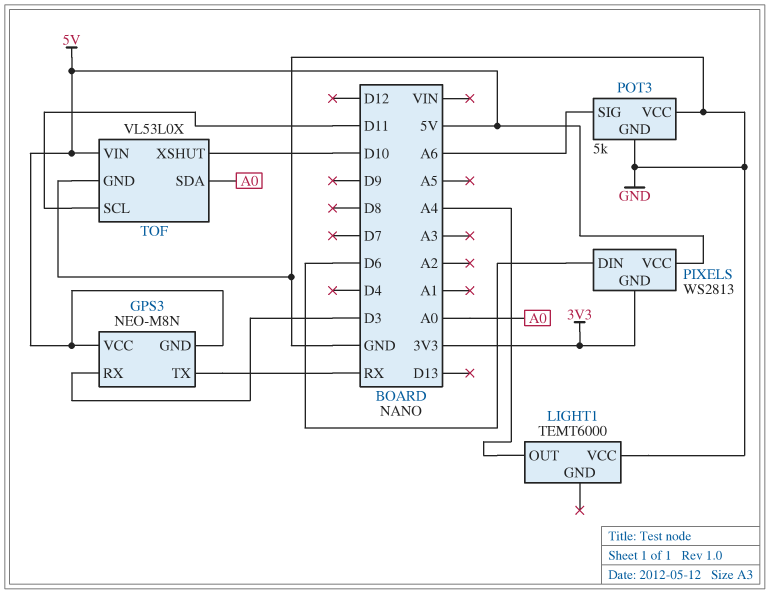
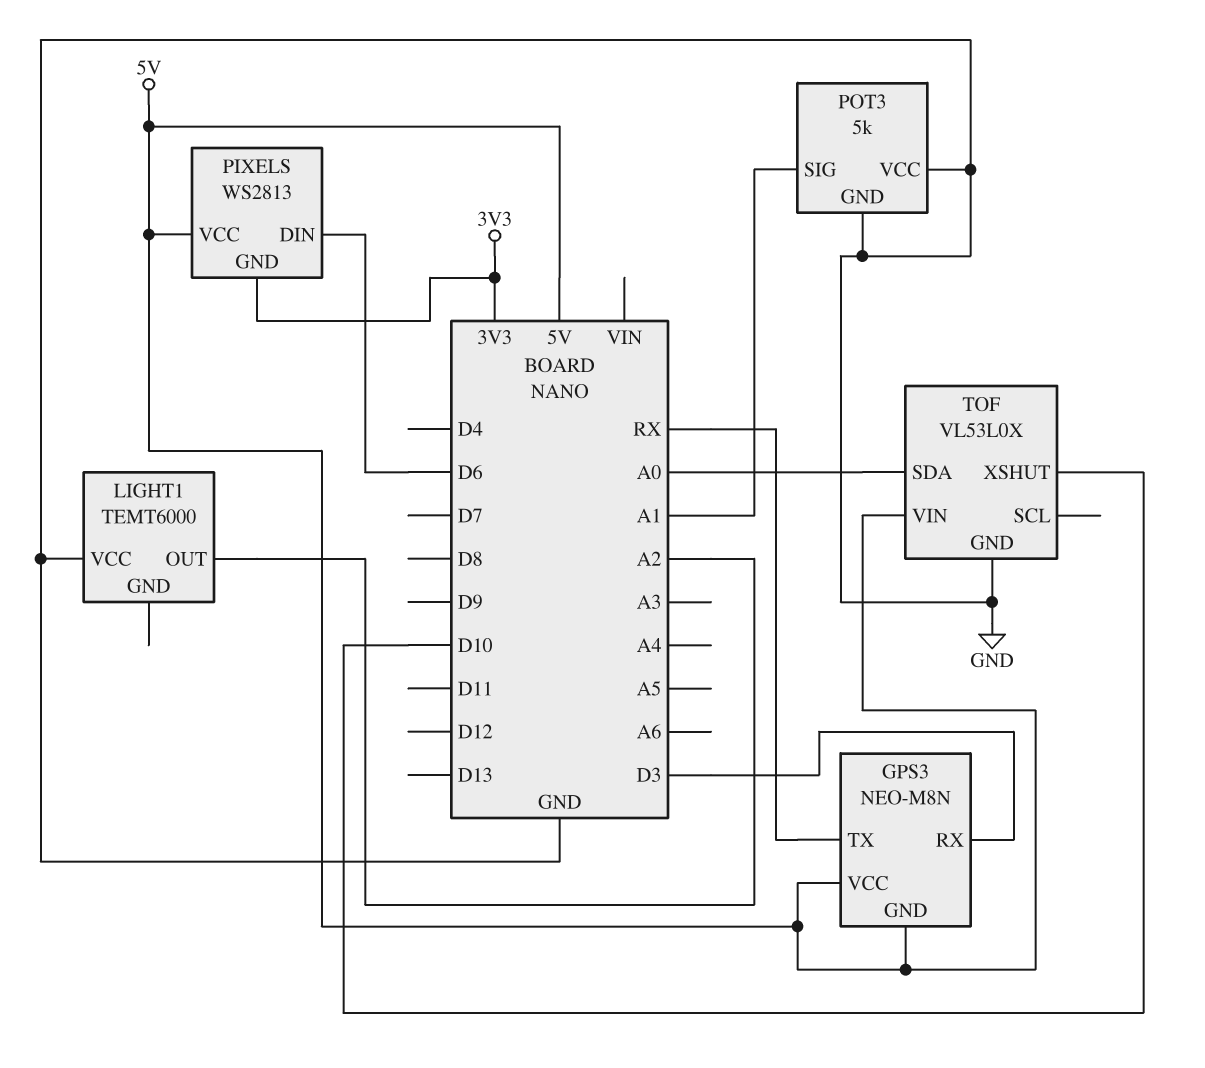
LIGHT1 pin OUT: A4 -> A2
POT3 pin SIG: A6 -> A1
TOF pin SCL: D11 -> none

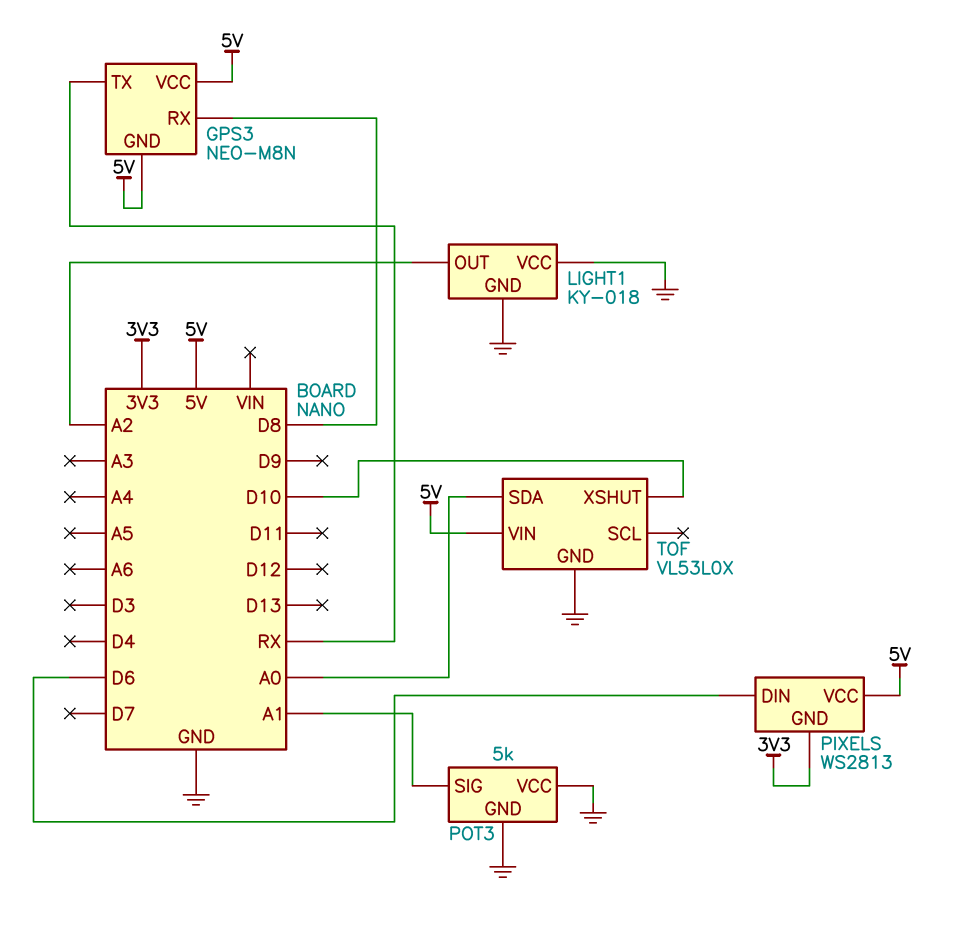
GPS3 pin RX: D3 -> D8
LIGHT1: TEMT6000 -> KY-018
LIGHT1 pin GND: none -> GND

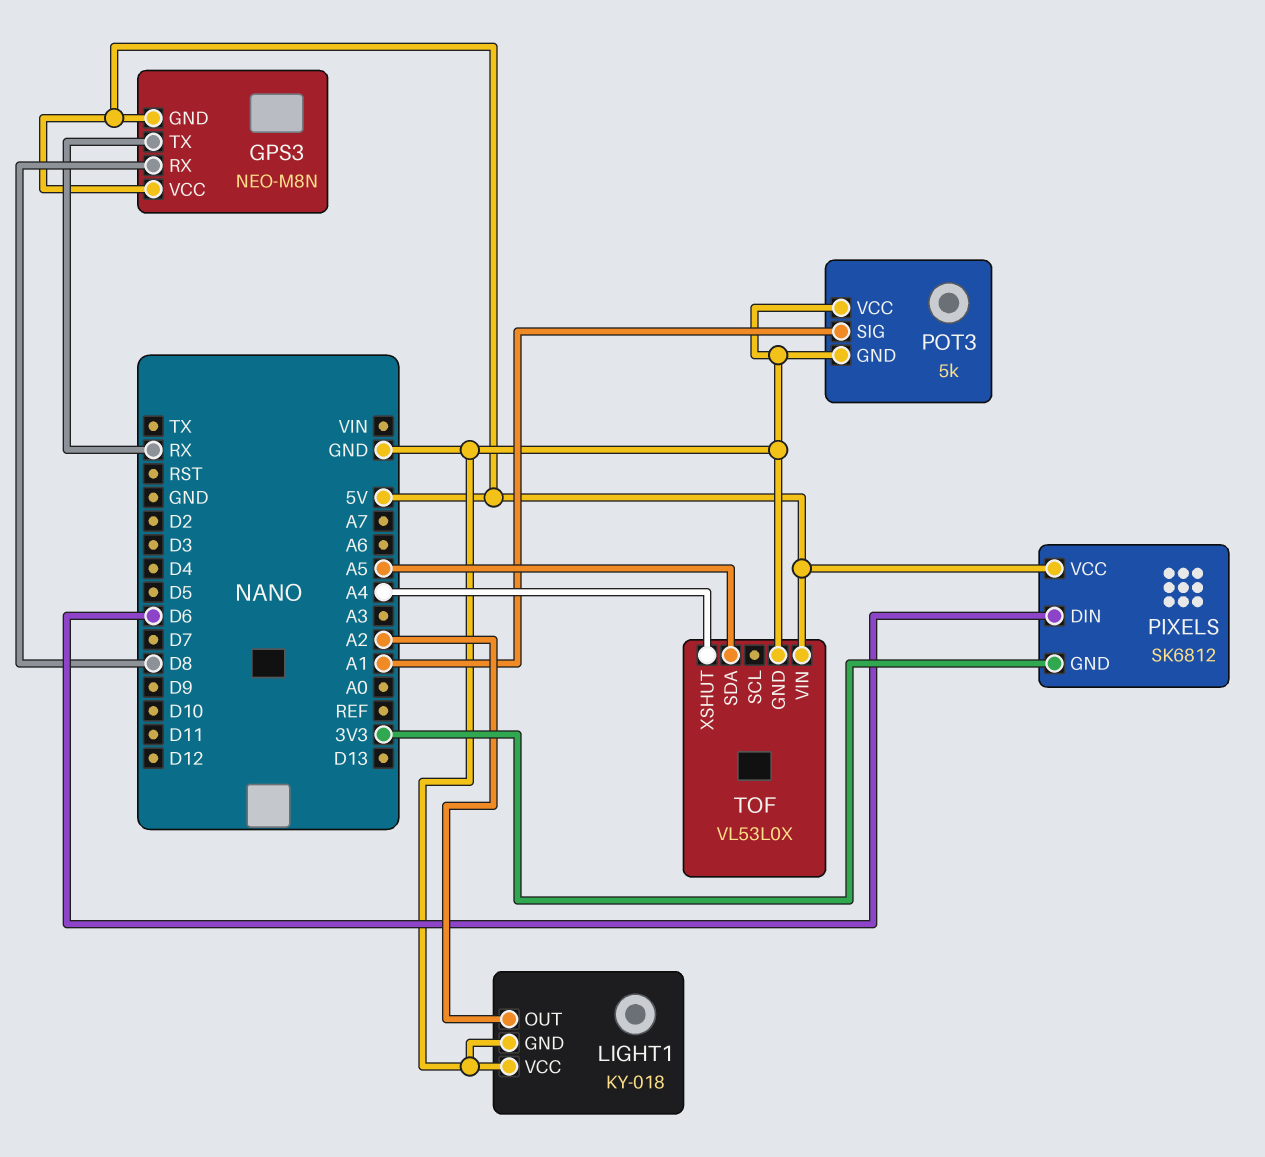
PIXELS: WS2813 -> SK6812
TOF pin SDA: A0 -> A5
TOF pin XSHUT: D10 -> A4

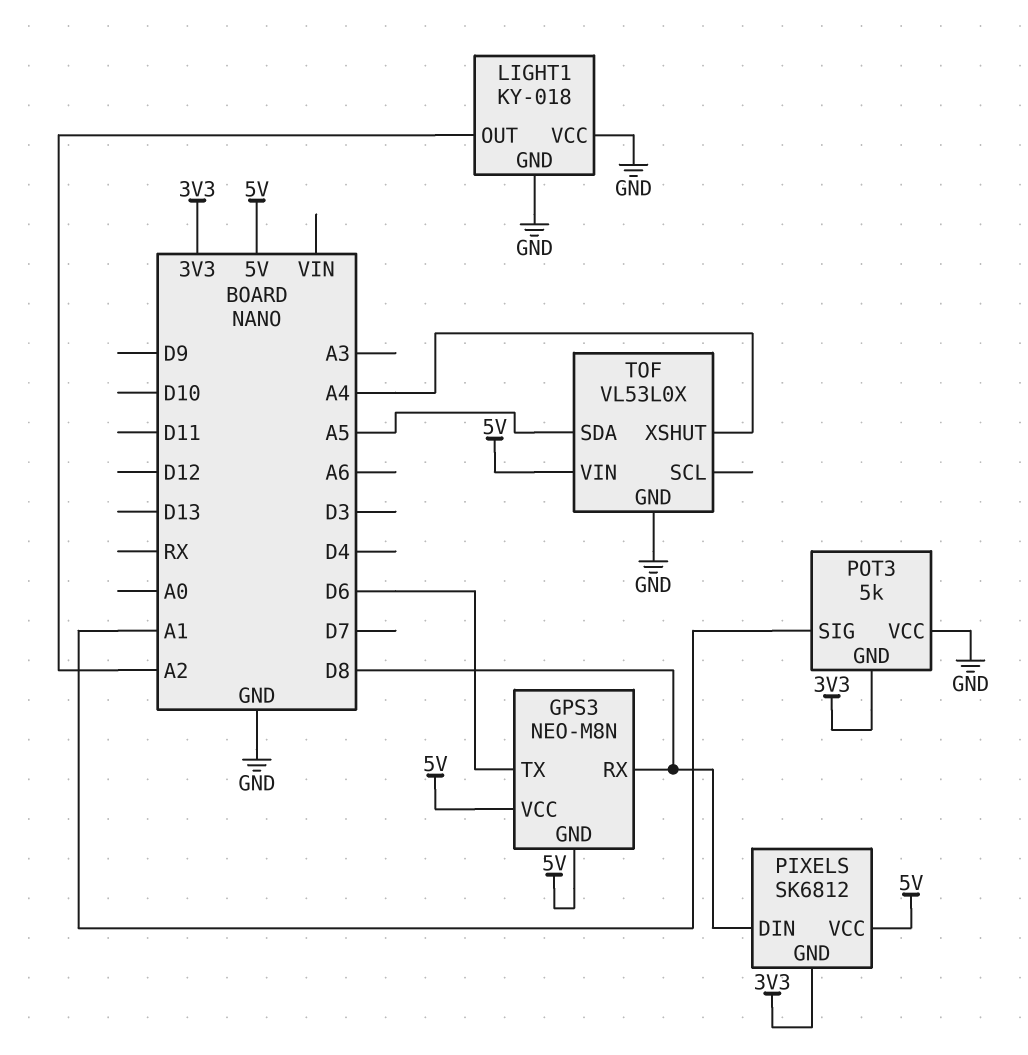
GPS3 pin TX: RX -> D6
PIXELS pin DIN: D6 -> D8
POT3 pin GND: GND -> 3V3

